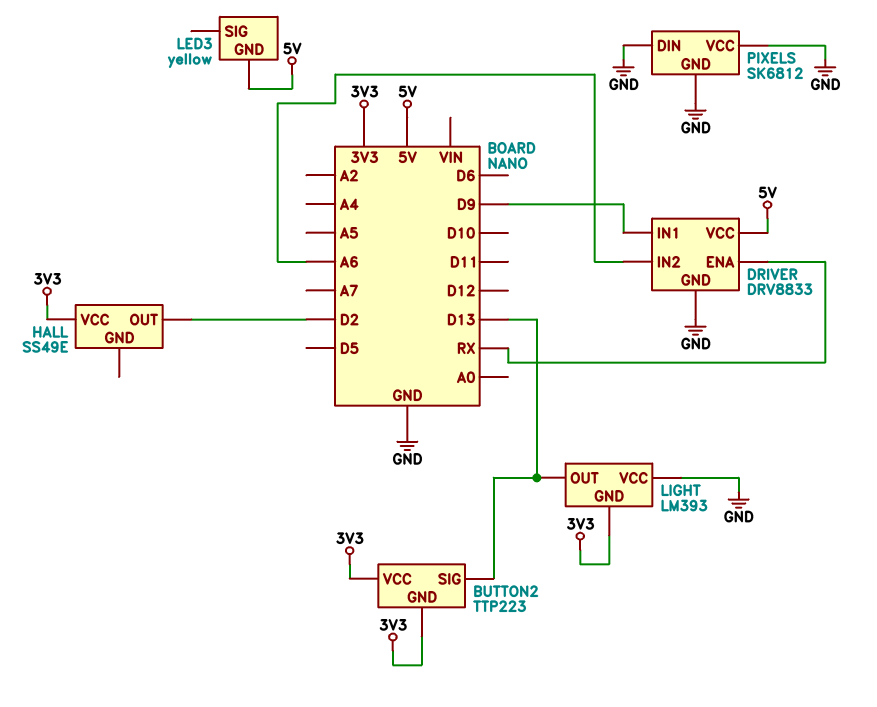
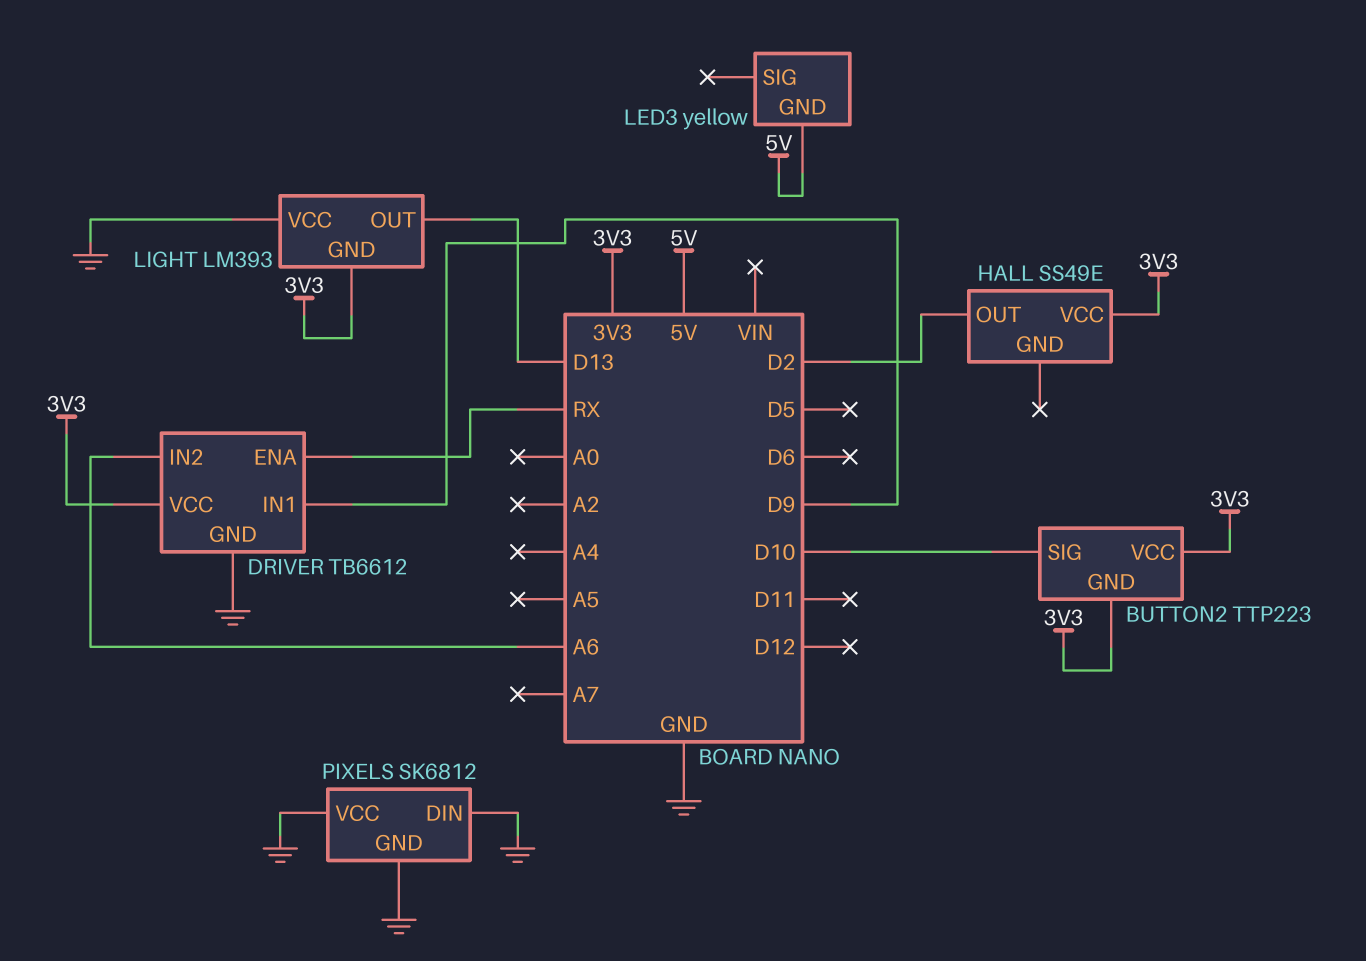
BUTTON2 pin SIG: D13 -> D10
DRIVER: DRV8833 -> TB6612
DRIVER pin VCC: 5V -> 3V3

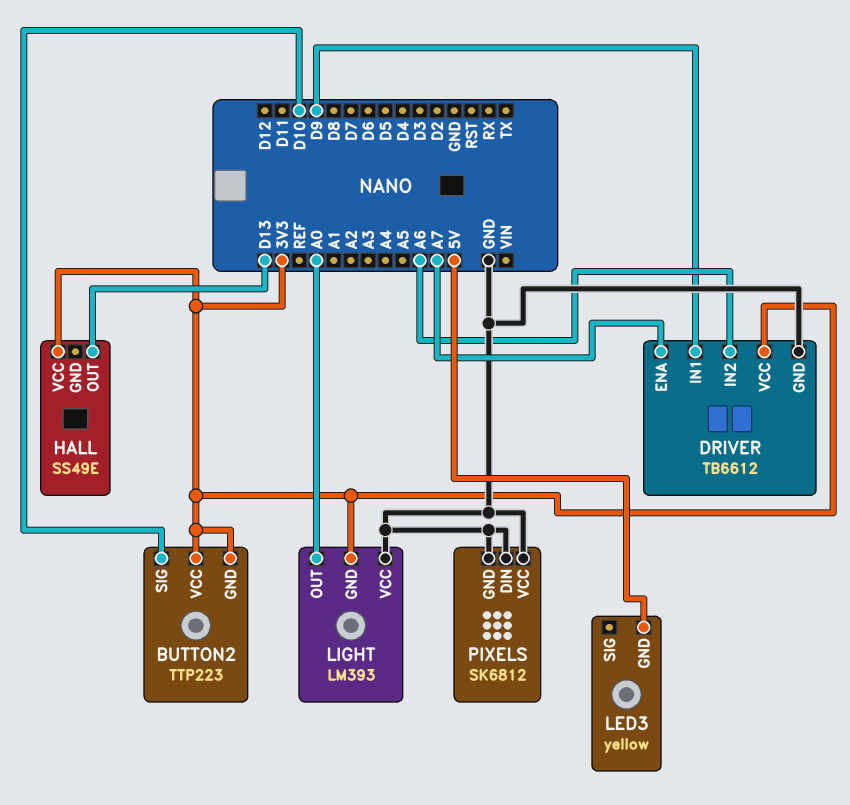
DRIVER pin ENA: RX -> A7
HALL pin OUT: D2 -> D13
LIGHT pin OUT: D13 -> A0

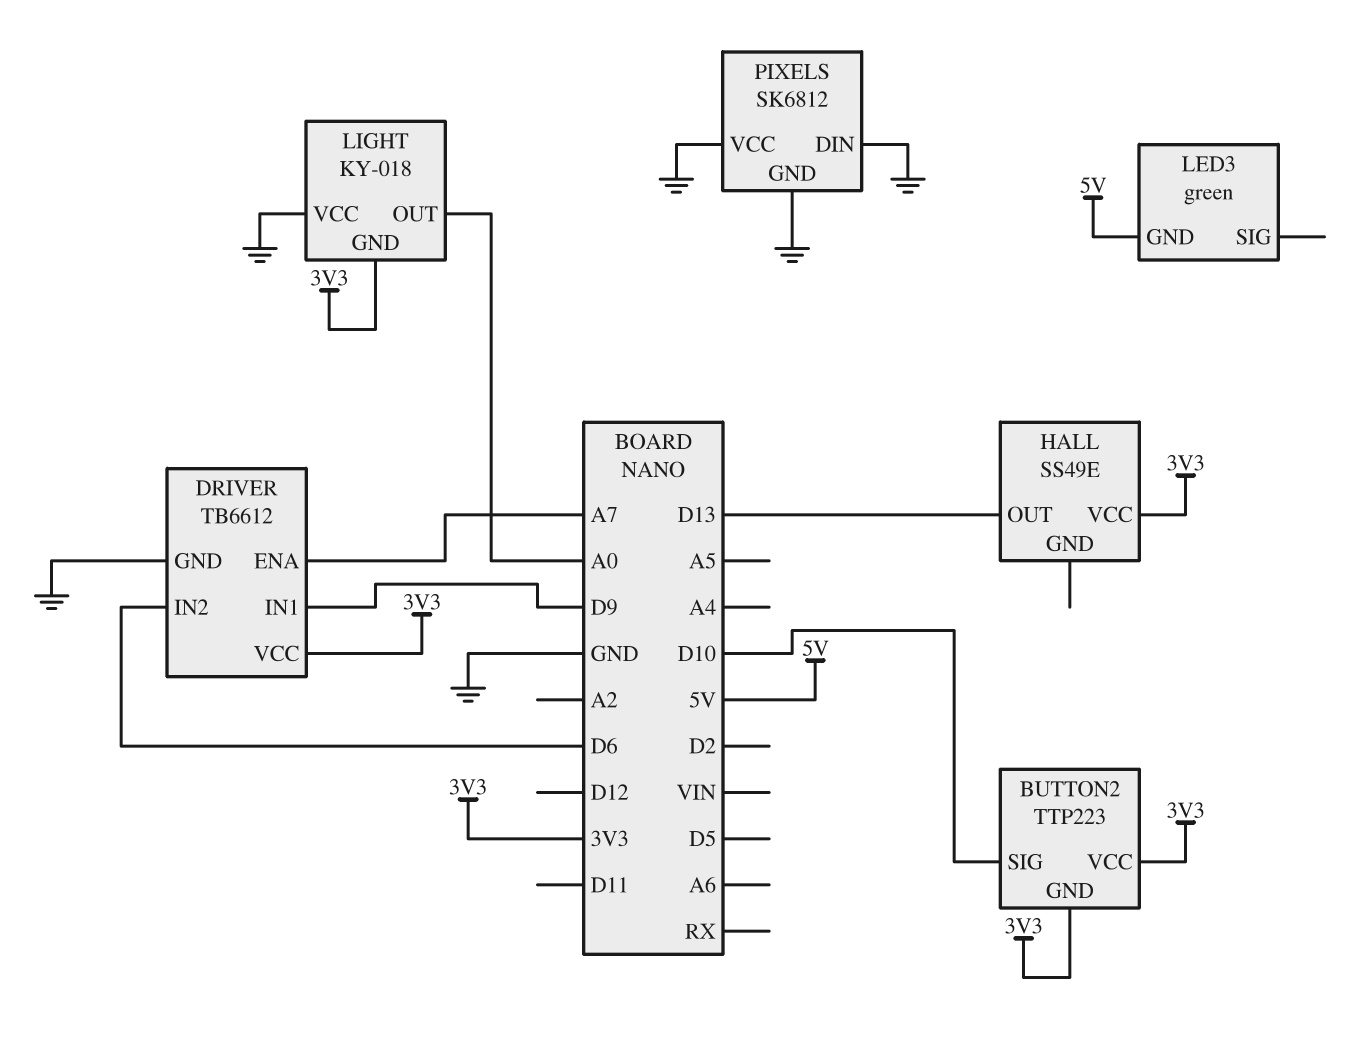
DRIVER pin IN2: A6 -> D6
LED3: yellow -> green
LIGHT: LM393 -> KY-018

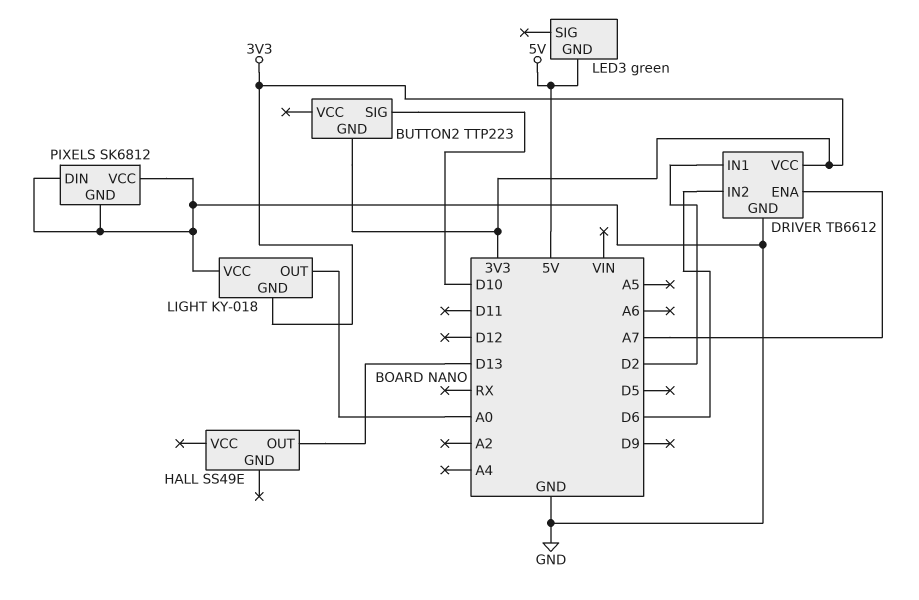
BUTTON2 pin VCC: 3V3 -> none
DRIVER pin IN1: D9 -> D2
HALL pin VCC: 3V3 -> none

